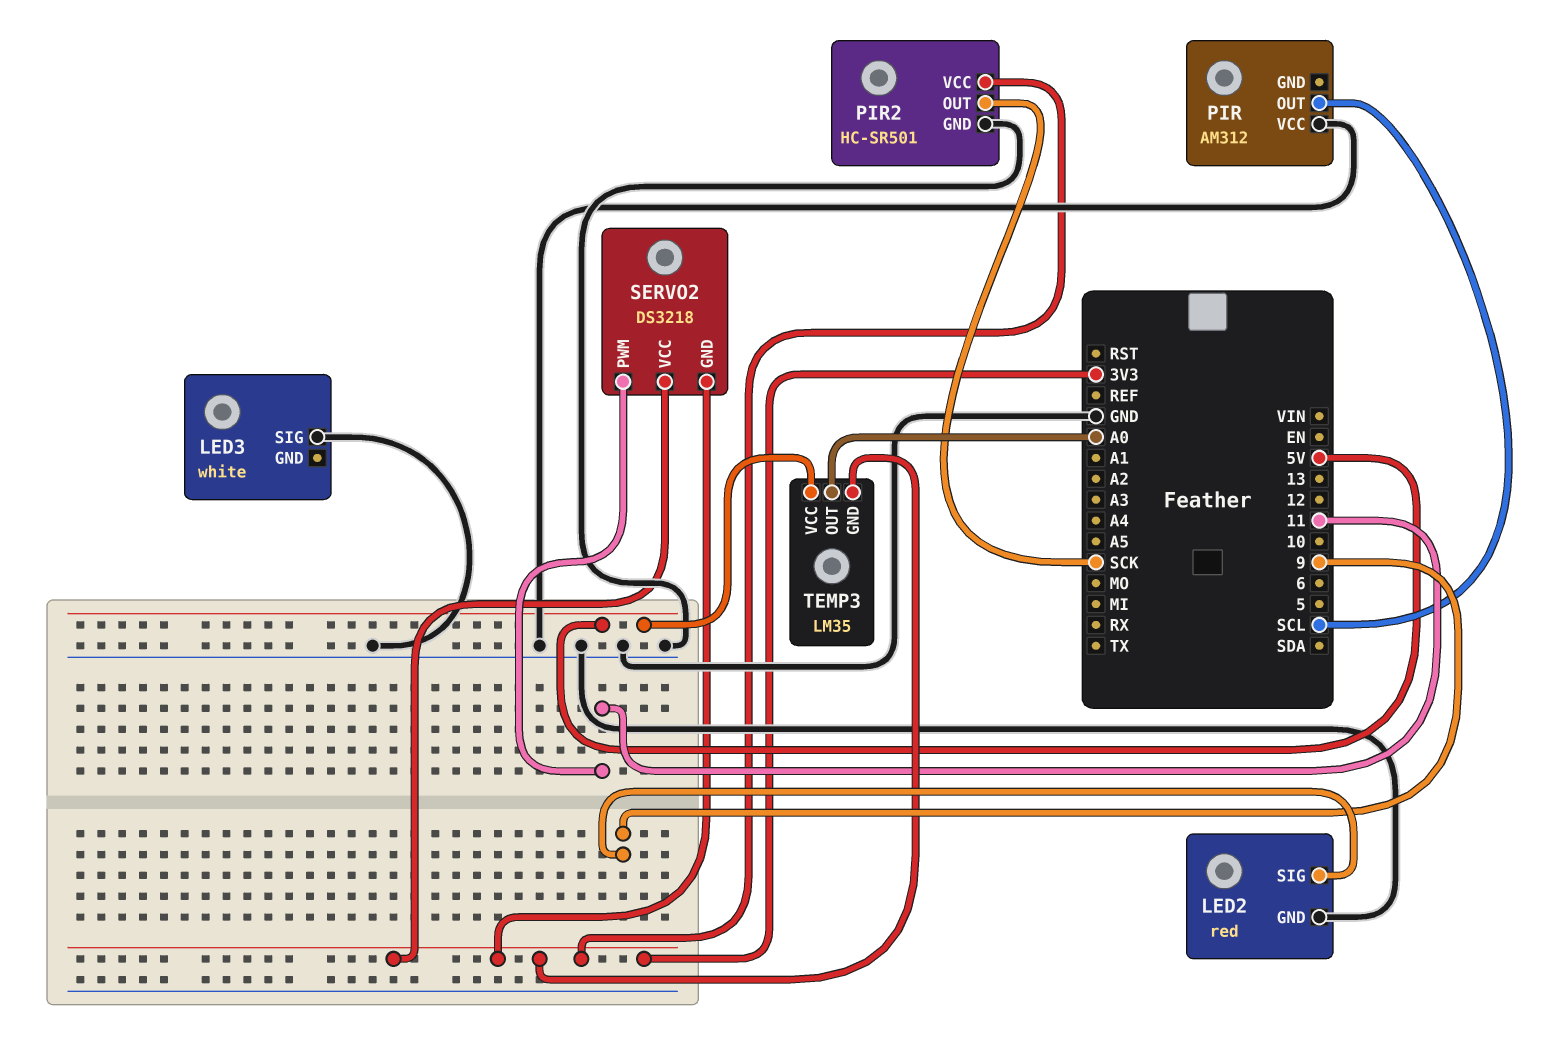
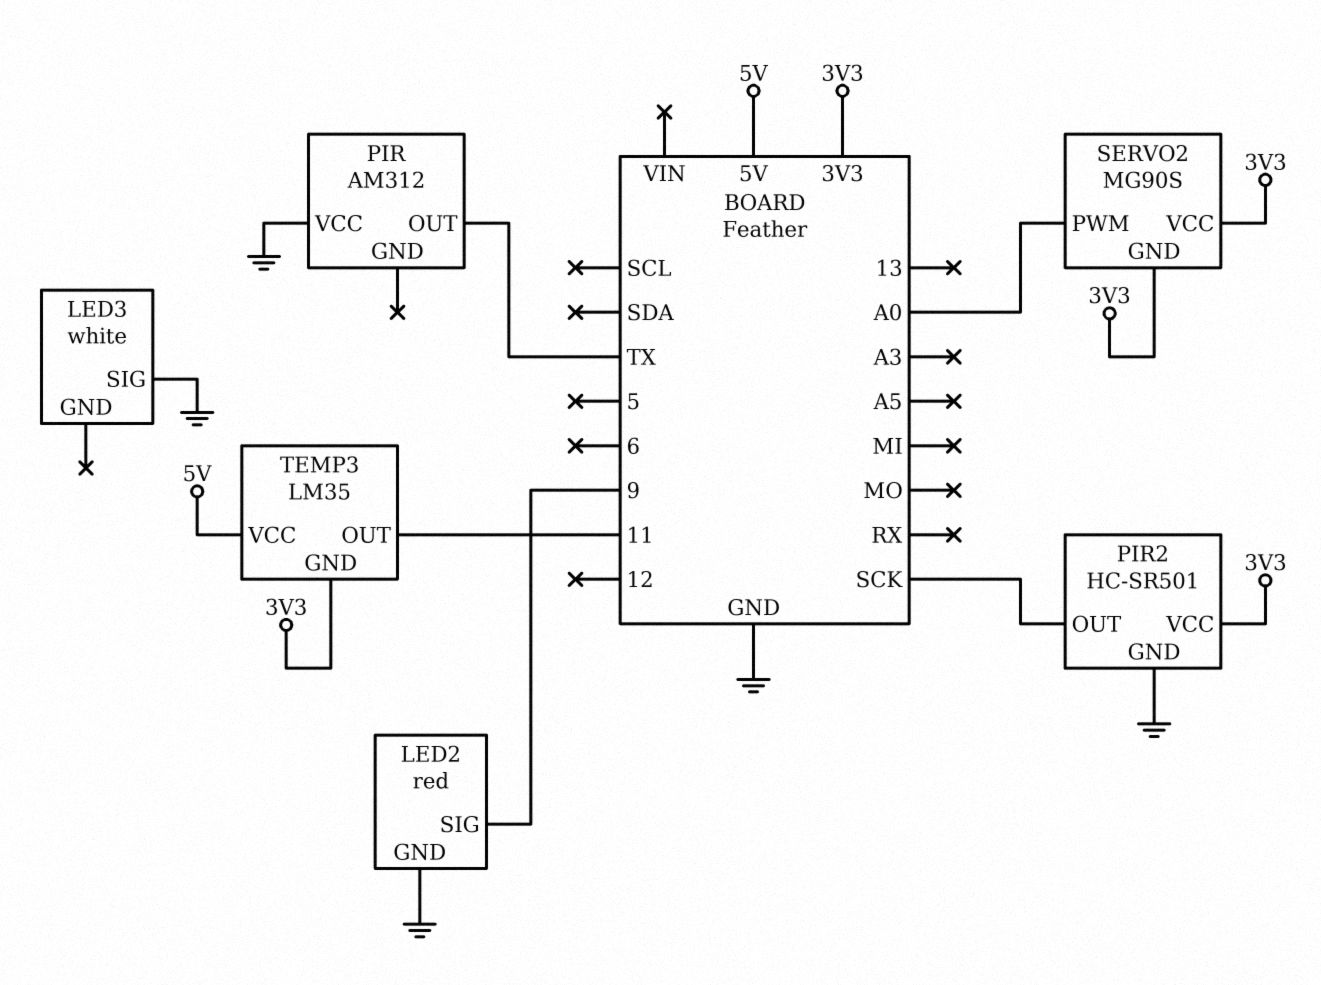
PIR pin OUT: SCL -> TX
SERVO2: DS3218 -> MG90S
SERVO2 pin PWM: 11 -> A0
TEMP3 pin OUT: A0 -> 11

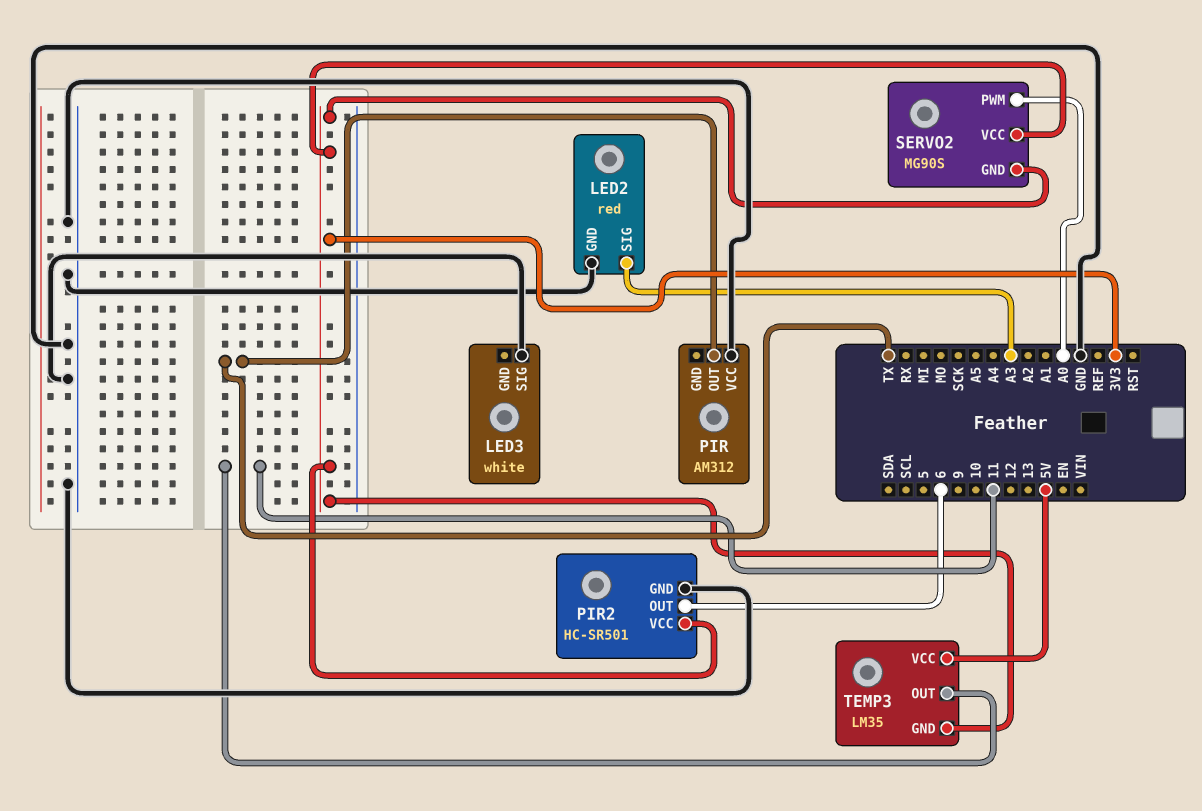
LED2 pin SIG: 9 -> A3
PIR2 pin OUT: SCK -> 6

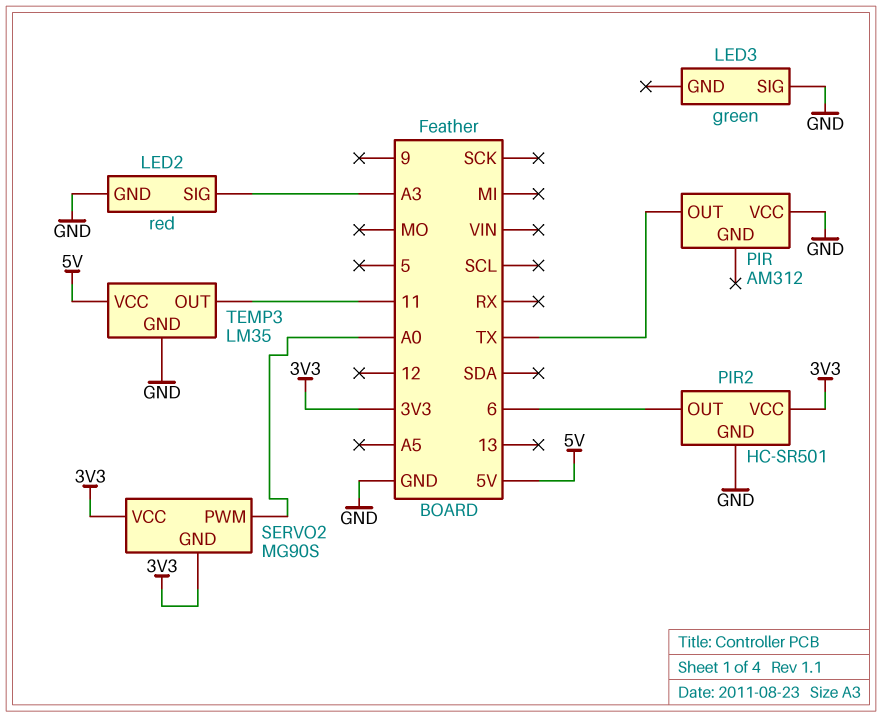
LED3: white -> green
TEMP3 pin GND: 3V3 -> GND

